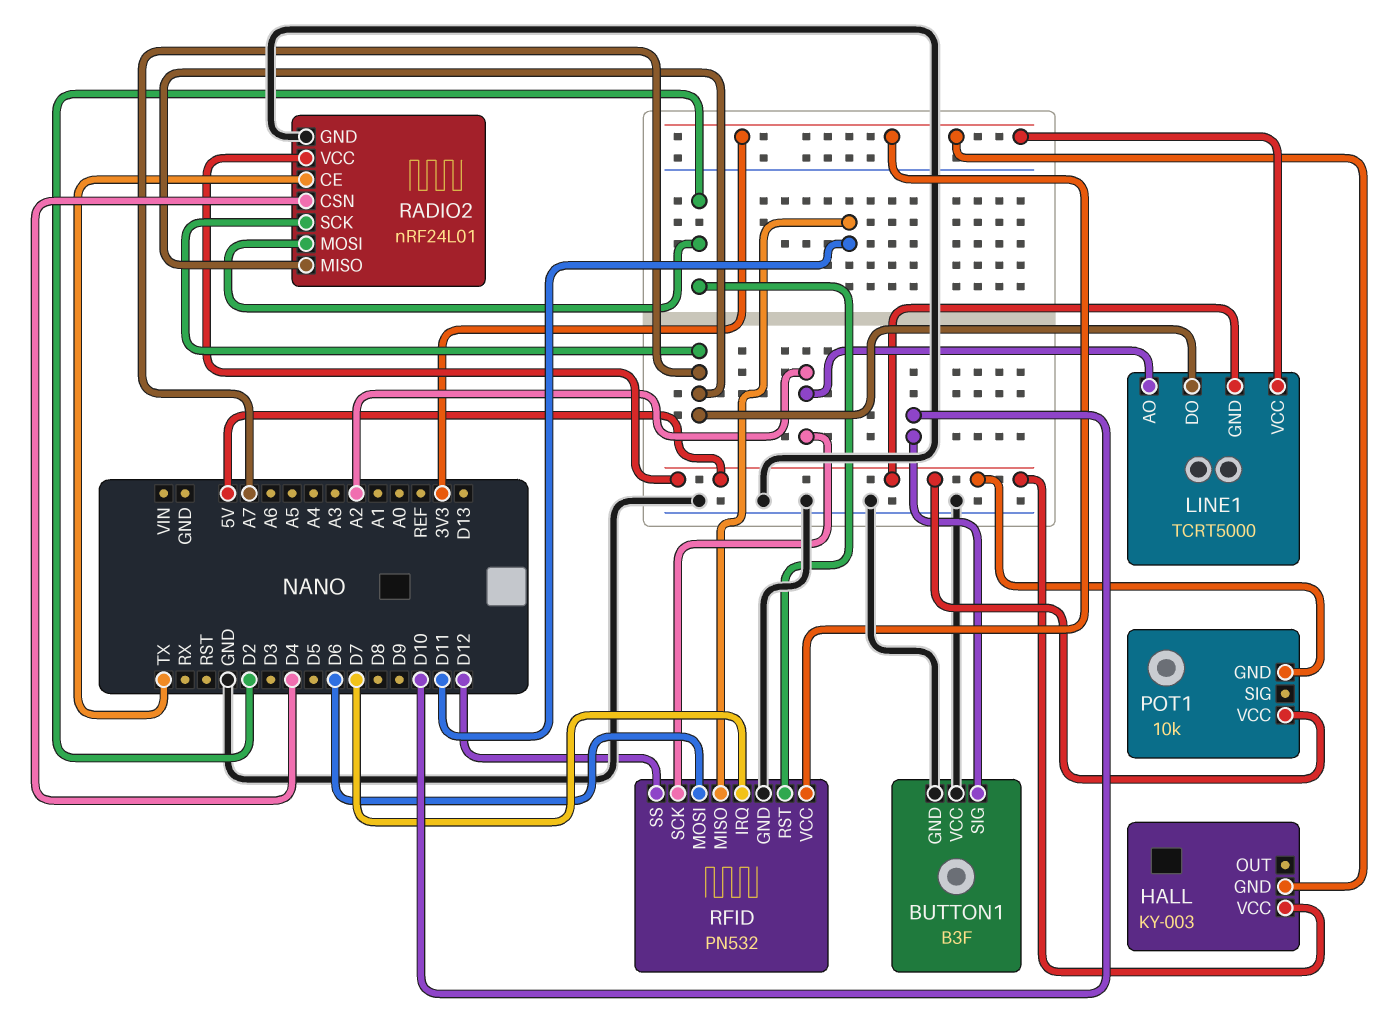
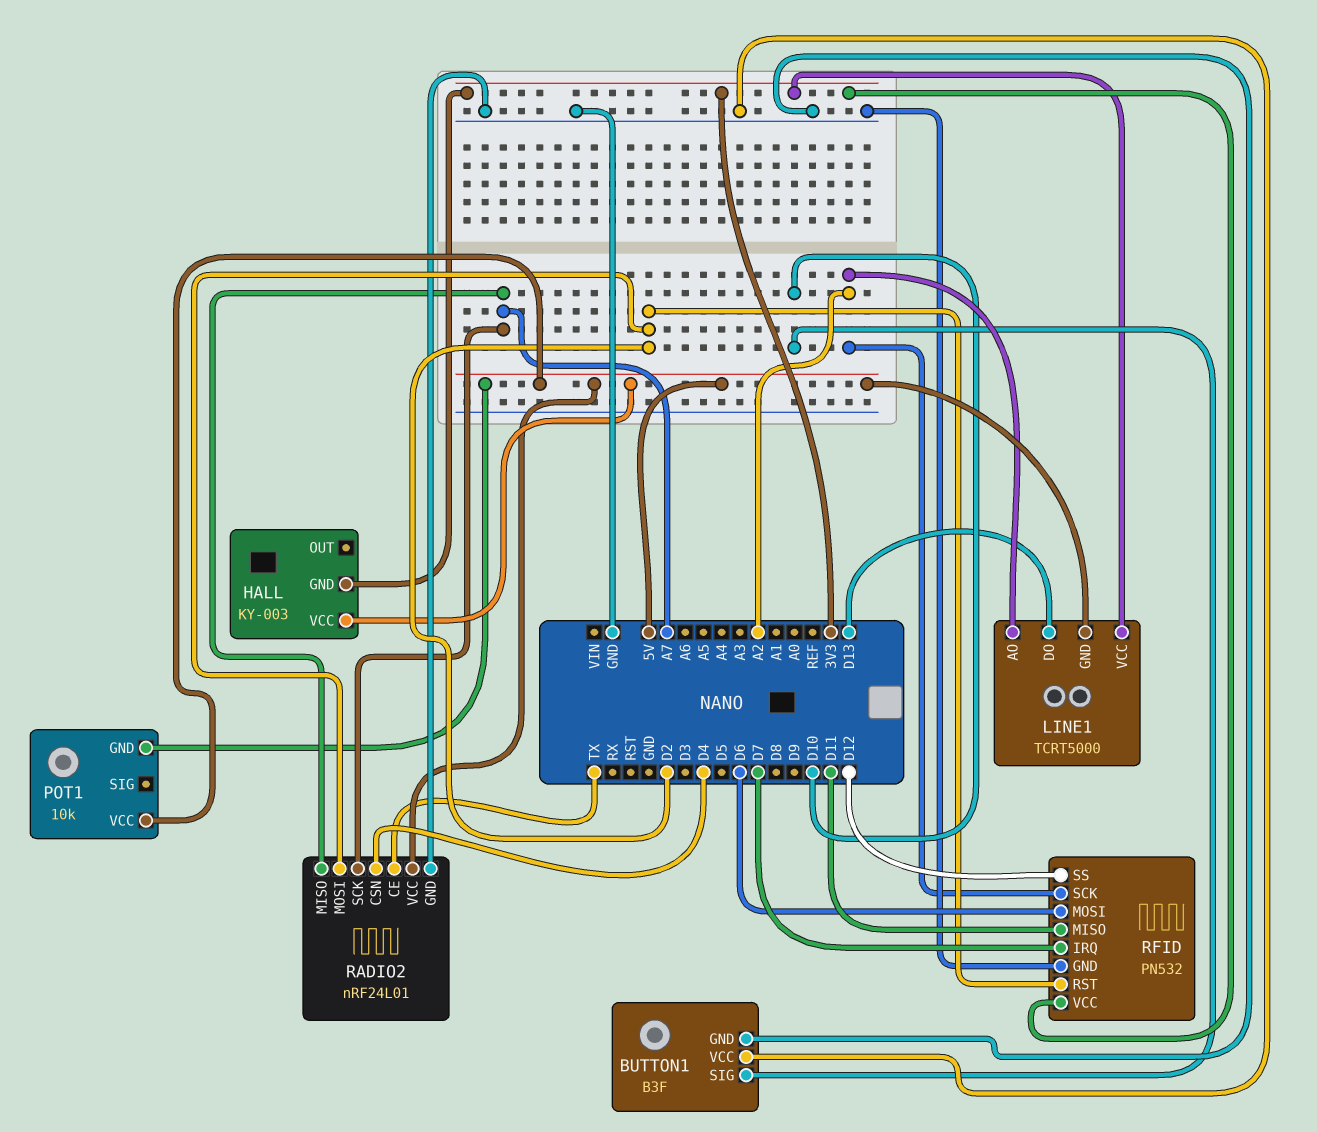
LINE1 pin DO: A7 -> D13

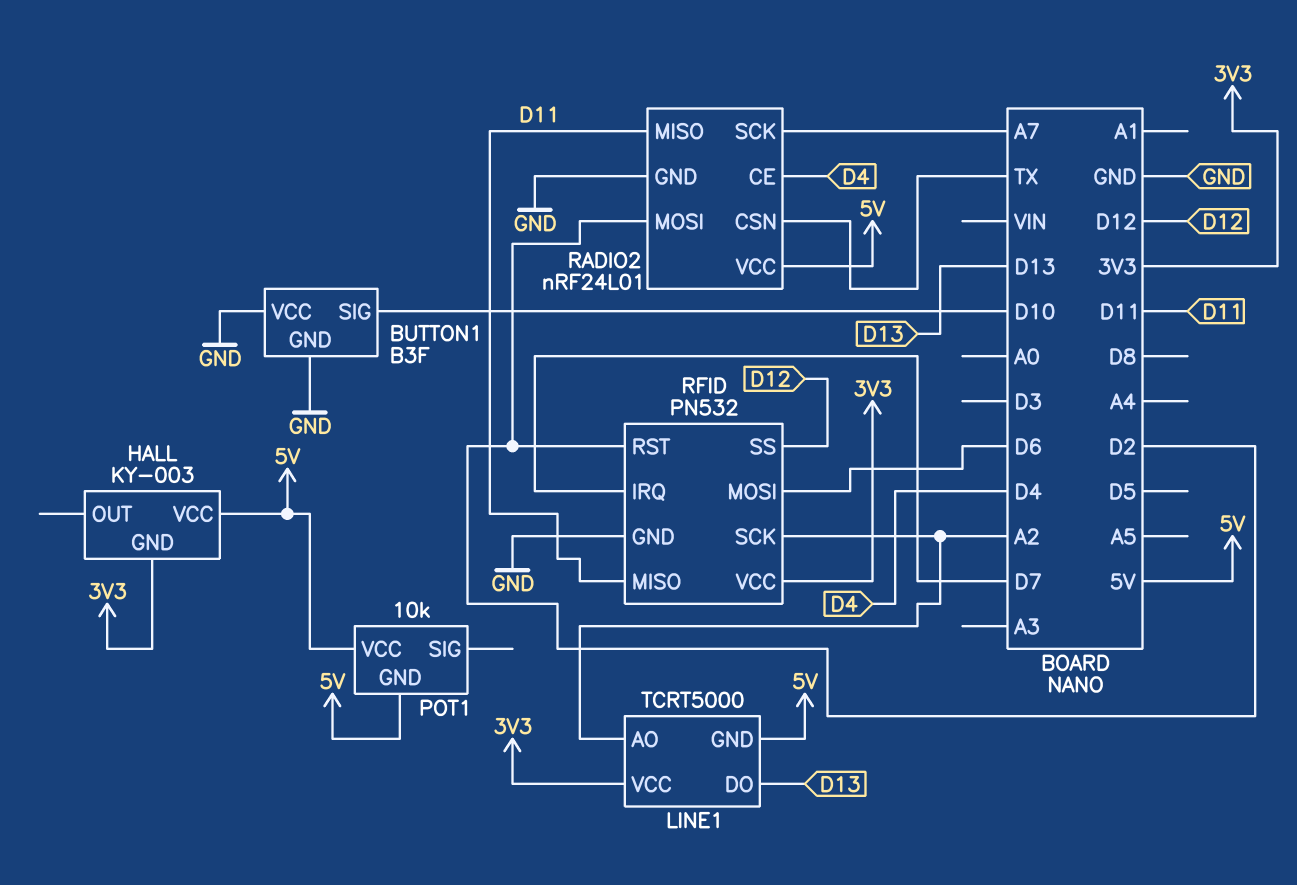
RADIO2 pin CE: TX -> D4
RADIO2 pin CSN: D4 -> TX
RADIO2 pin MISO: A7 -> D11

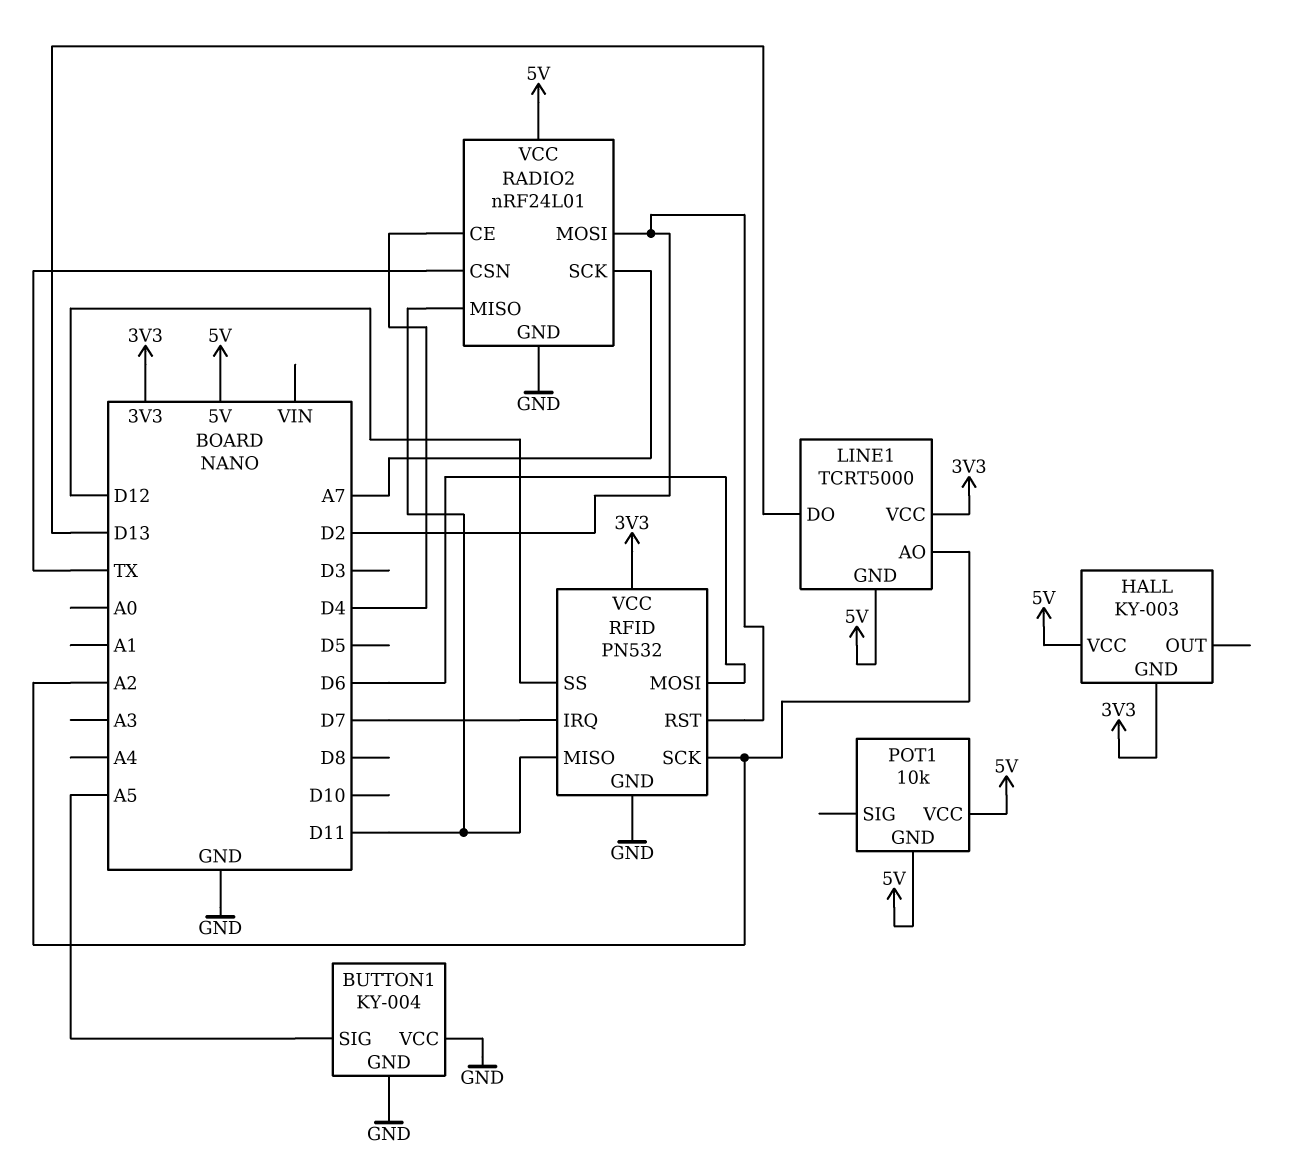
BUTTON1: B3F -> KY-004
BUTTON1 pin SIG: D10 -> A5

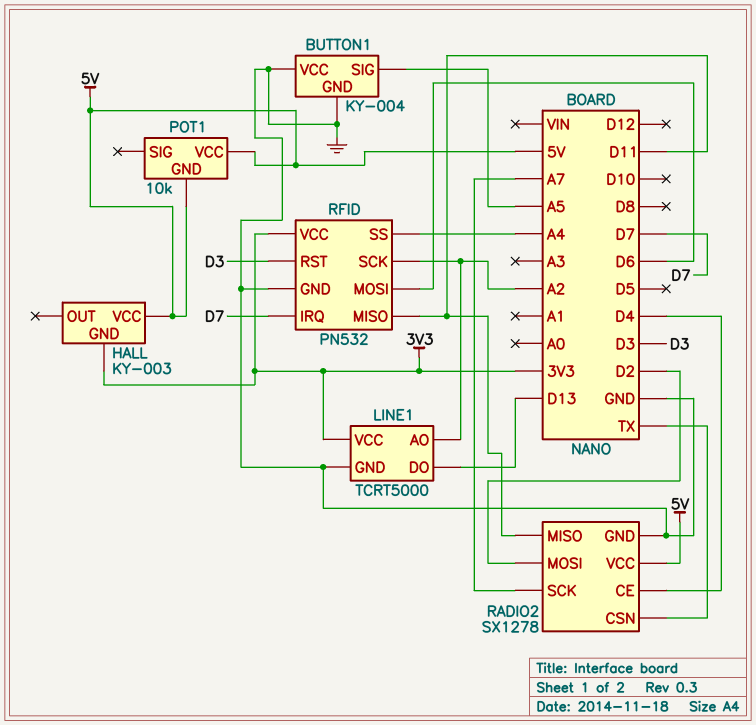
LINE1 pin GND: 5V -> GND
RADIO2: nRF24L01 -> SX1278
RFID pin RST: D2 -> D3
RFID pin SS: D12 -> A4

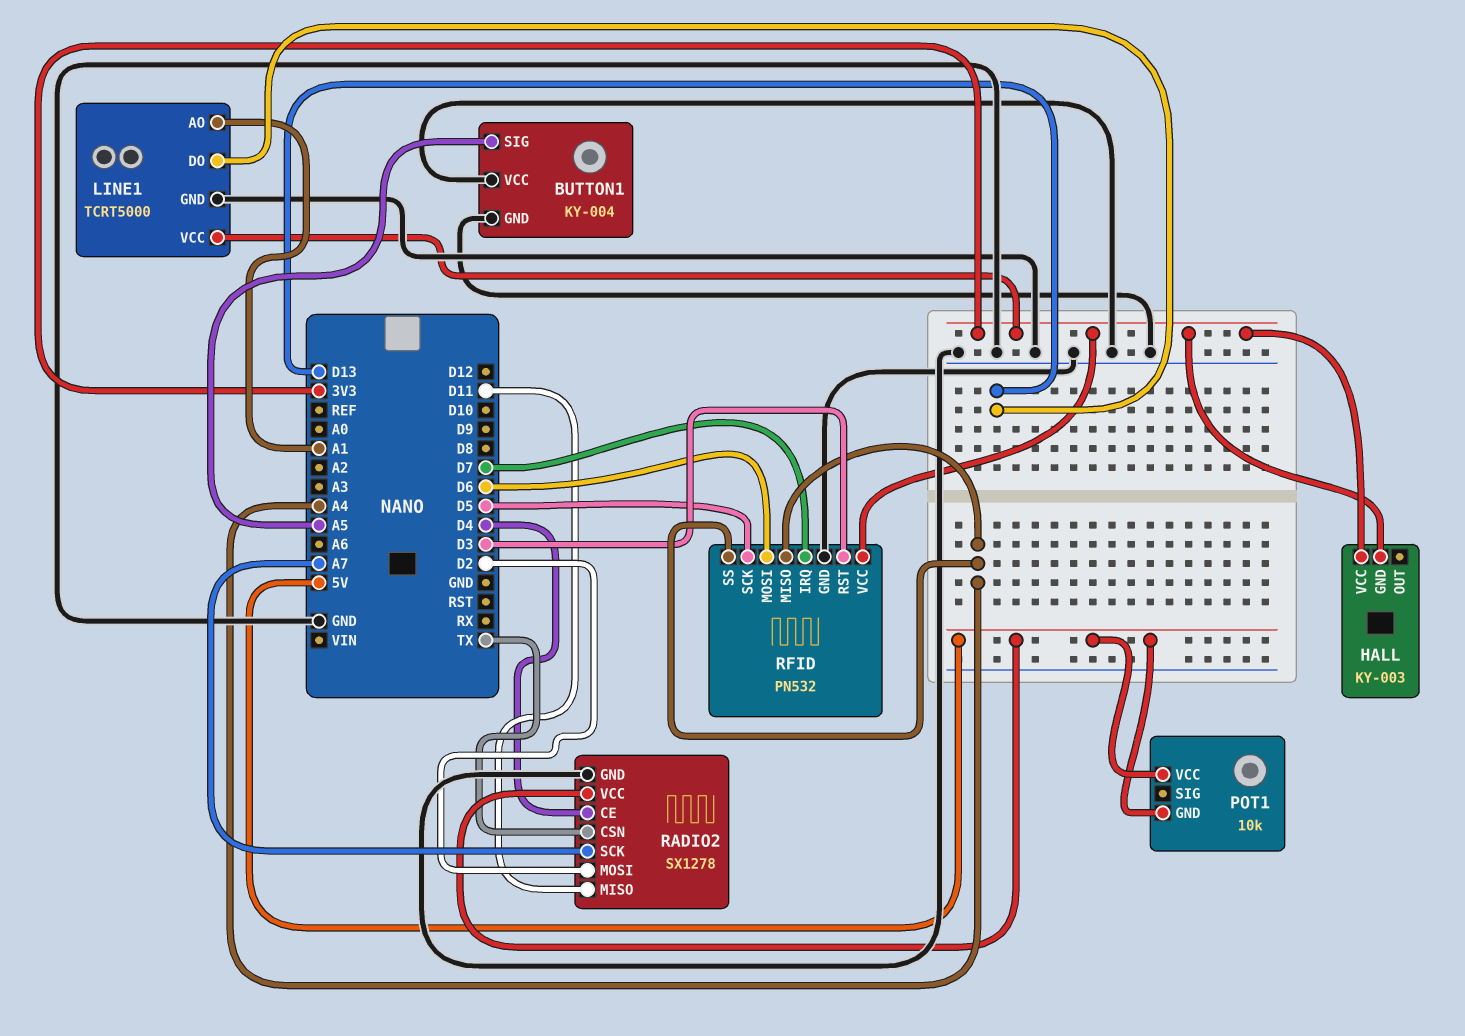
HALL pin VCC: 5V -> 3V3
LINE1 pin AO: A2 -> A1
RFID pin MISO: D11 -> A4
RFID pin SCK: A2 -> D5

